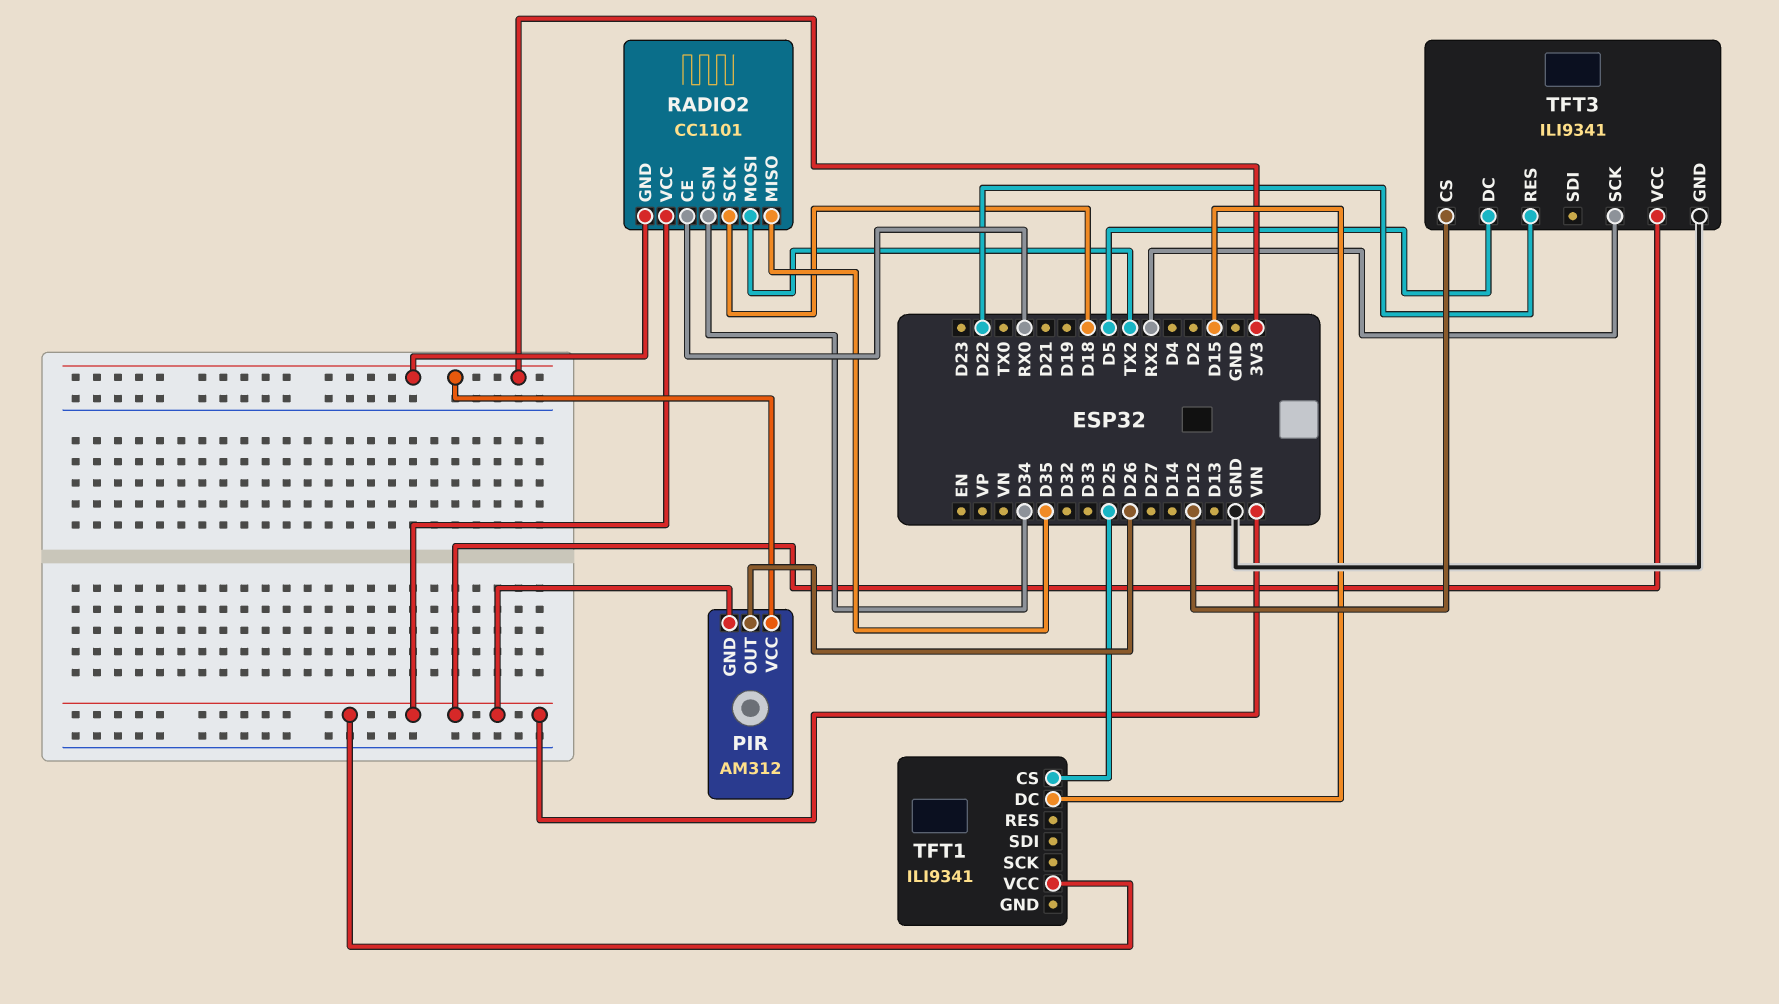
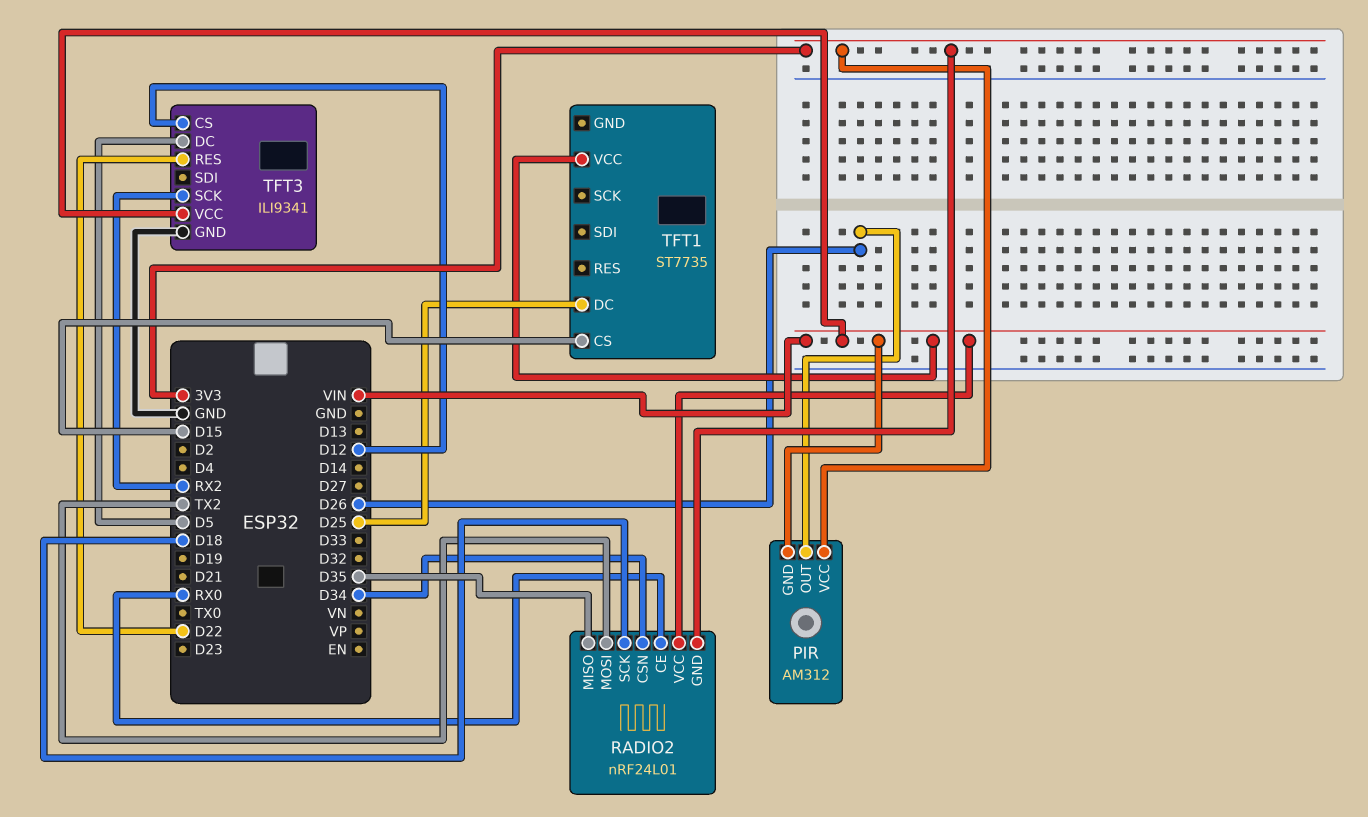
RADIO2: CC1101 -> nRF24L01
TFT1: ILI9341 -> ST7735
TFT1 pin CS: D25 -> D15
TFT1 pin DC: D15 -> D25

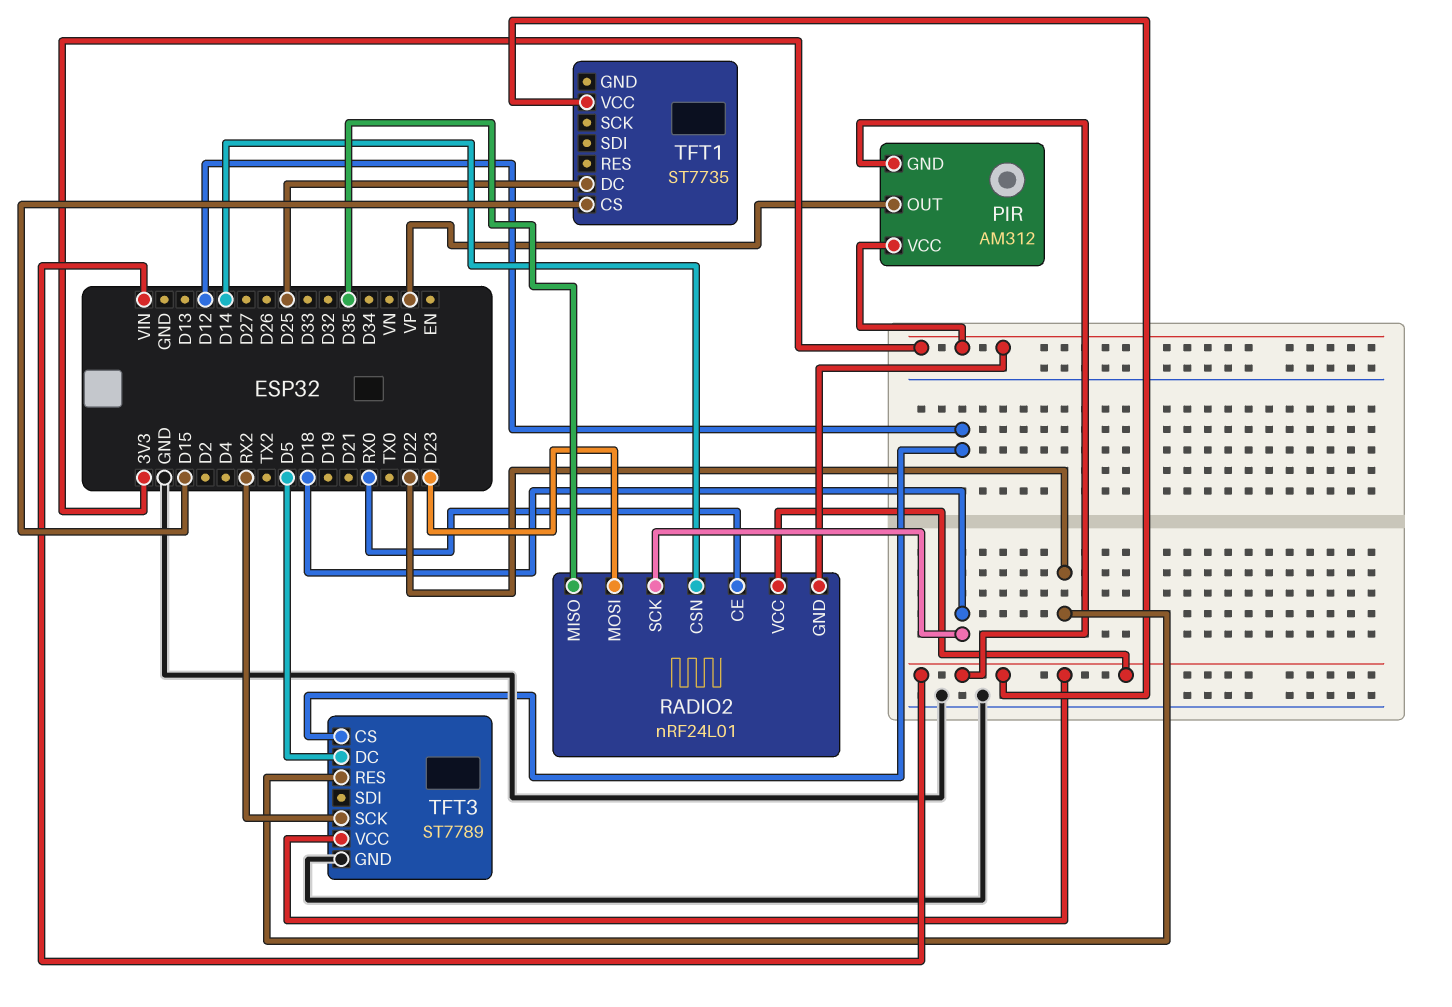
PIR pin OUT: D26 -> VP
RADIO2 pin CSN: D34 -> D14
RADIO2 pin MOSI: TX2 -> D23
TFT3: ILI9341 -> ST7789

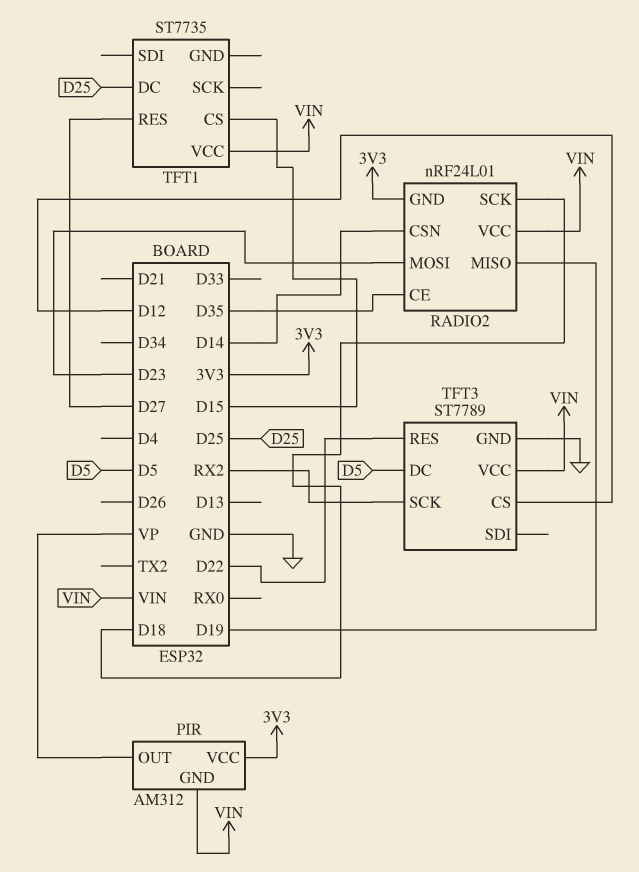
RADIO2 pin CE: RX0 -> D35
RADIO2 pin MISO: D35 -> D19
TFT1 pin RES: none -> D27

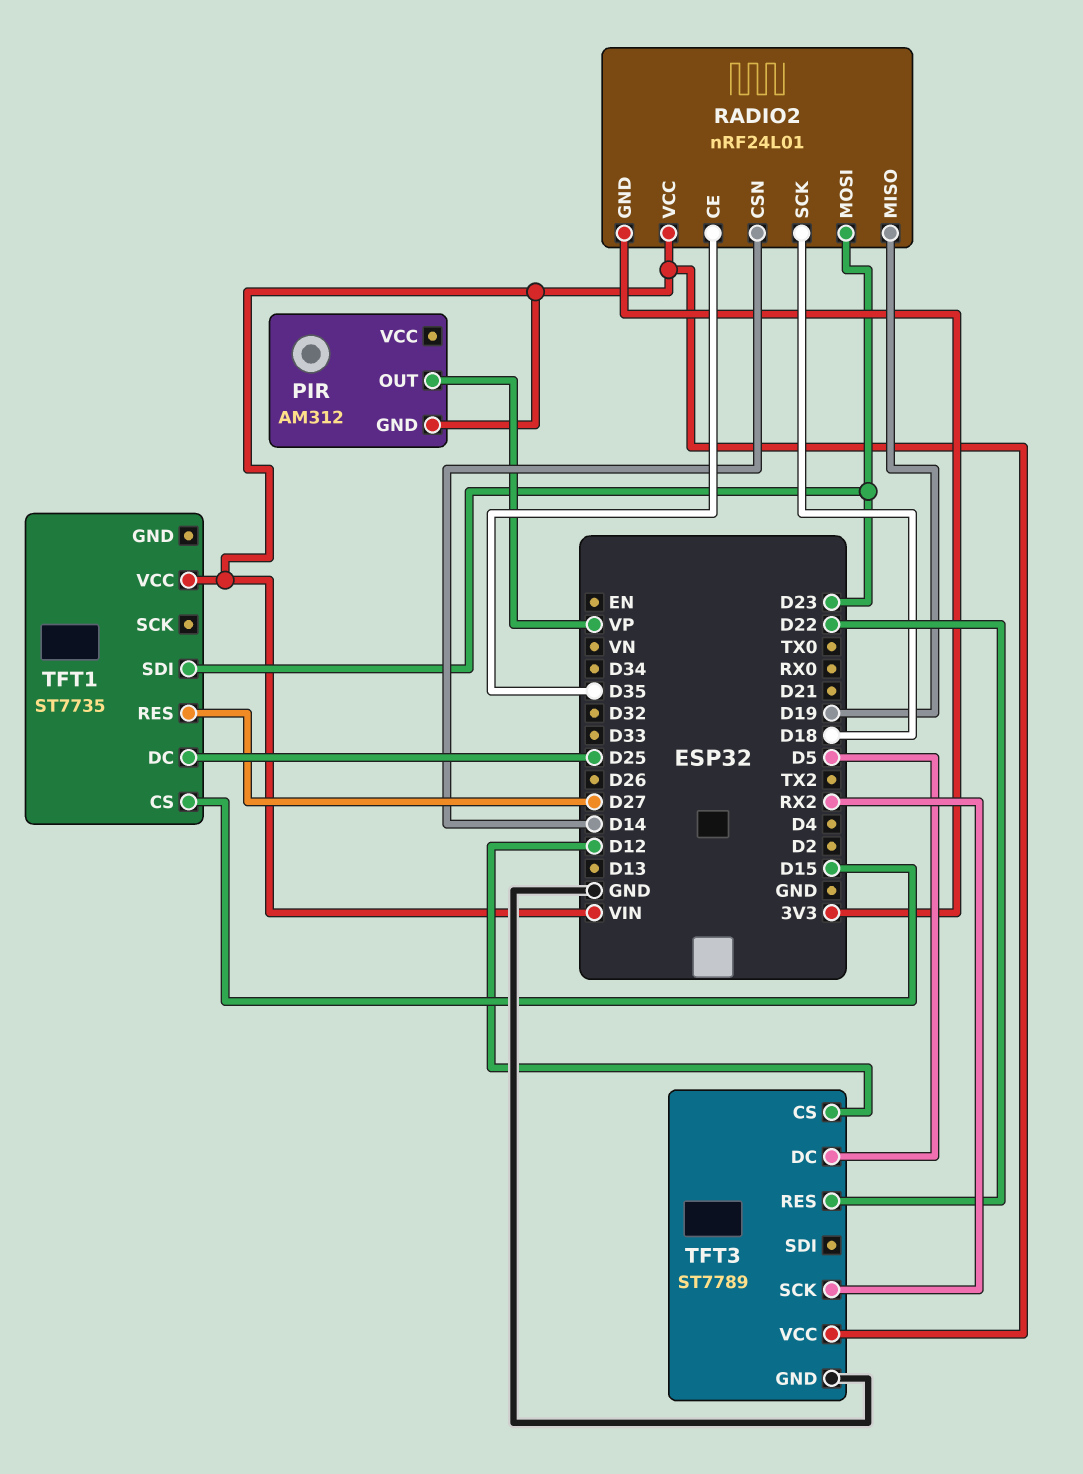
PIR pin VCC: 3V3 -> none
TFT1 pin SDI: none -> D23

